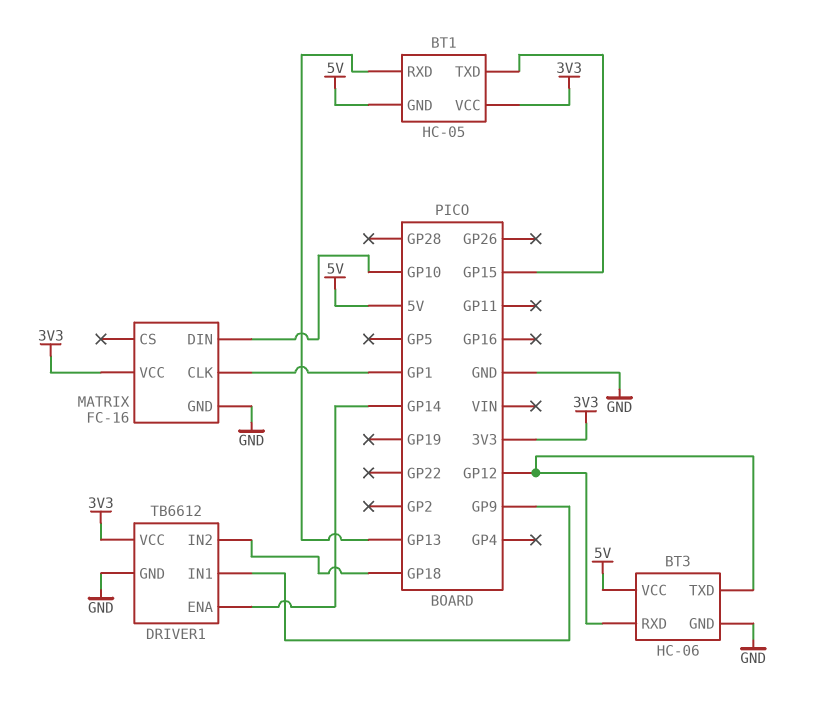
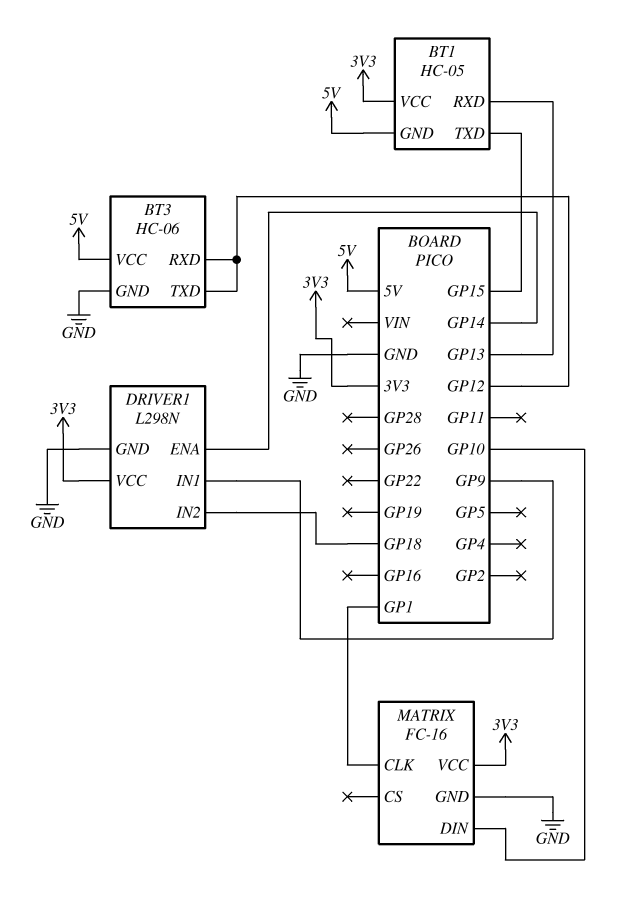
DRIVER1: TB6612 -> L298N

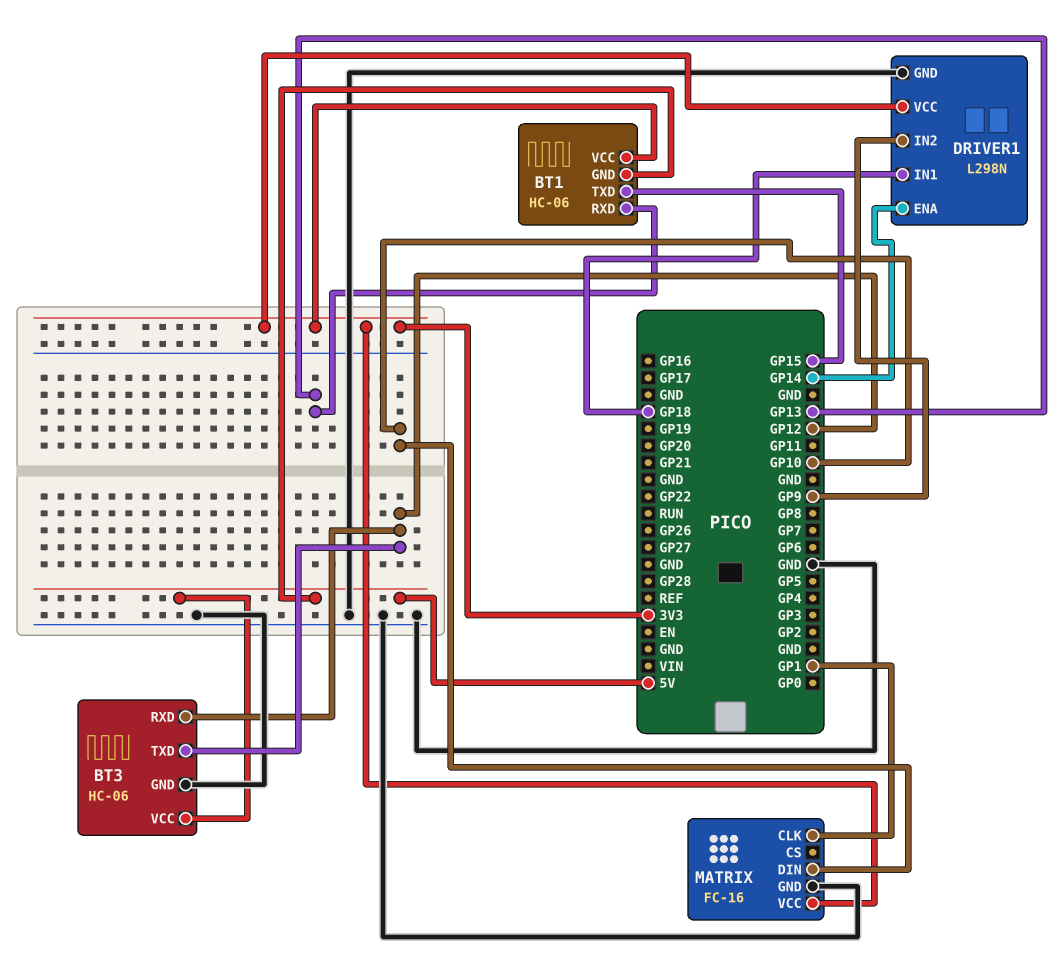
BT1: HC-05 -> HC-06
DRIVER1 pin IN1: GP9 -> GP18
DRIVER1 pin IN2: GP18 -> GP9

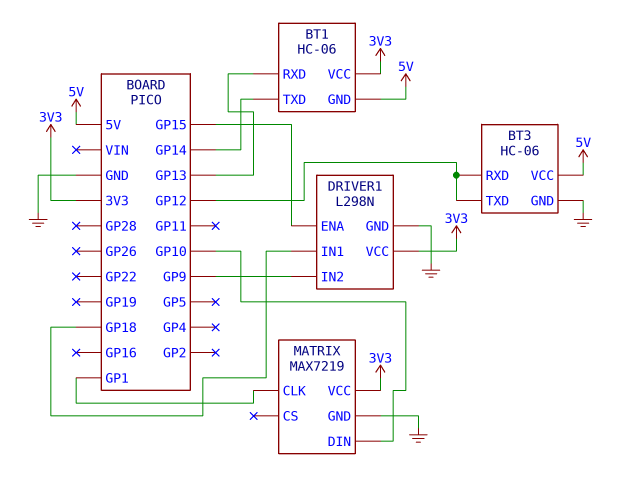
BT1 pin TXD: GP15 -> GP14
DRIVER1 pin ENA: GP14 -> GP15
MATRIX: FC-16 -> MAX7219

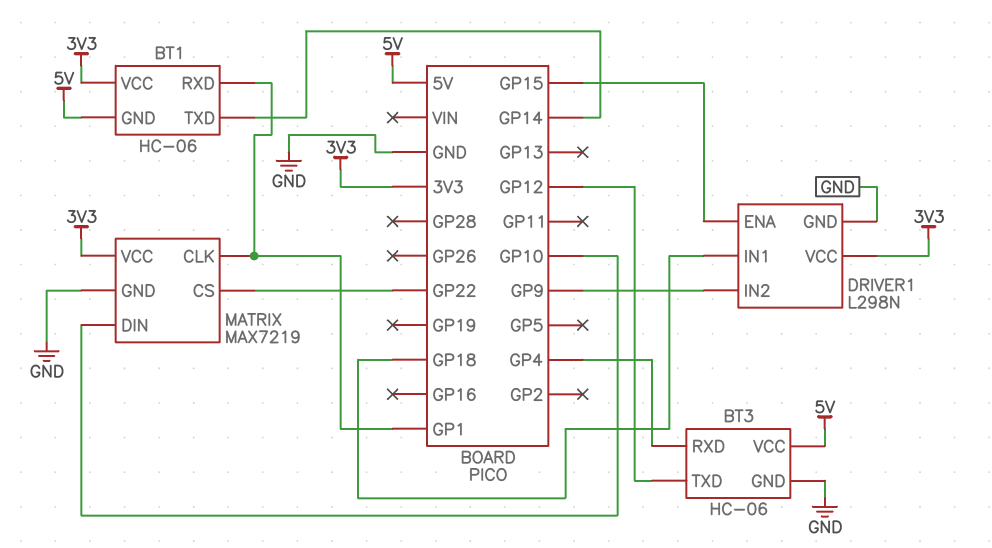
BT1 pin RXD: GP13 -> GP1
BT3 pin RXD: GP12 -> GP4
MATRIX pin CS: none -> GP22

